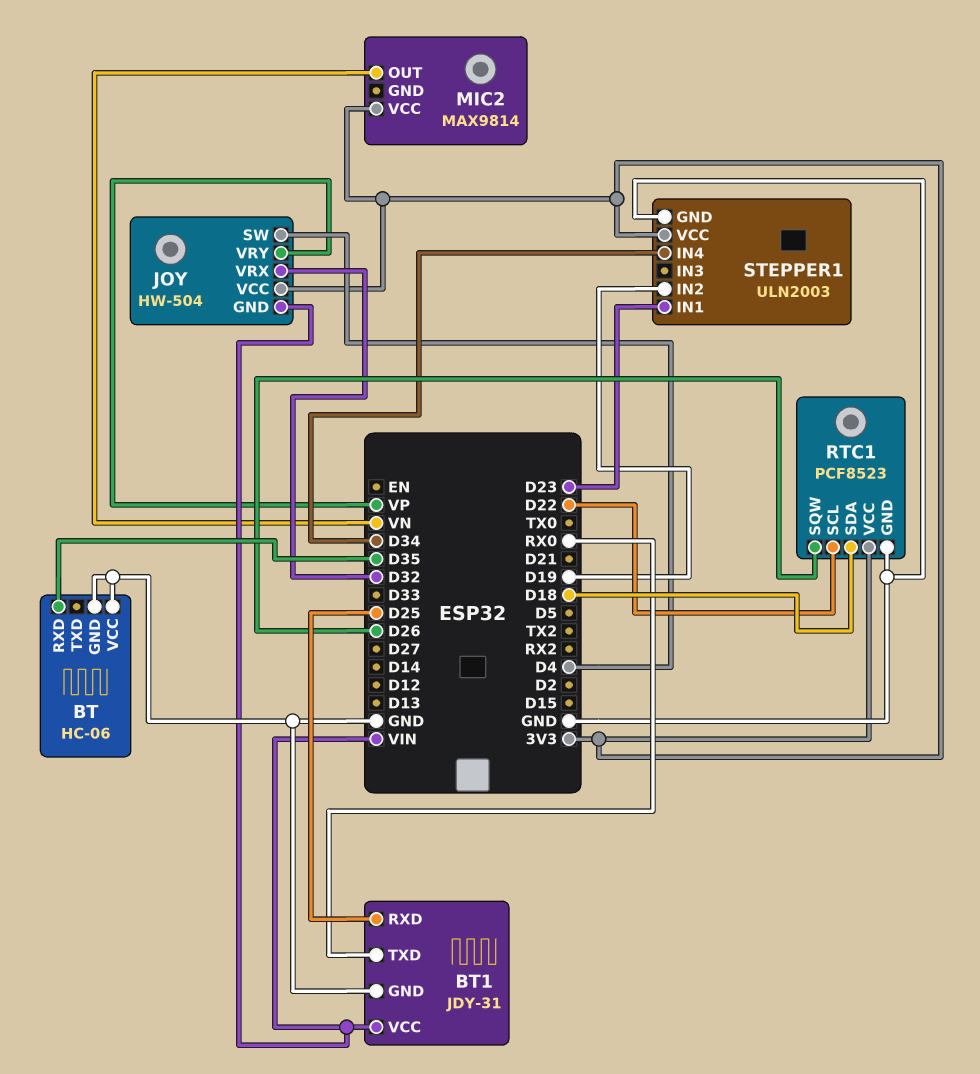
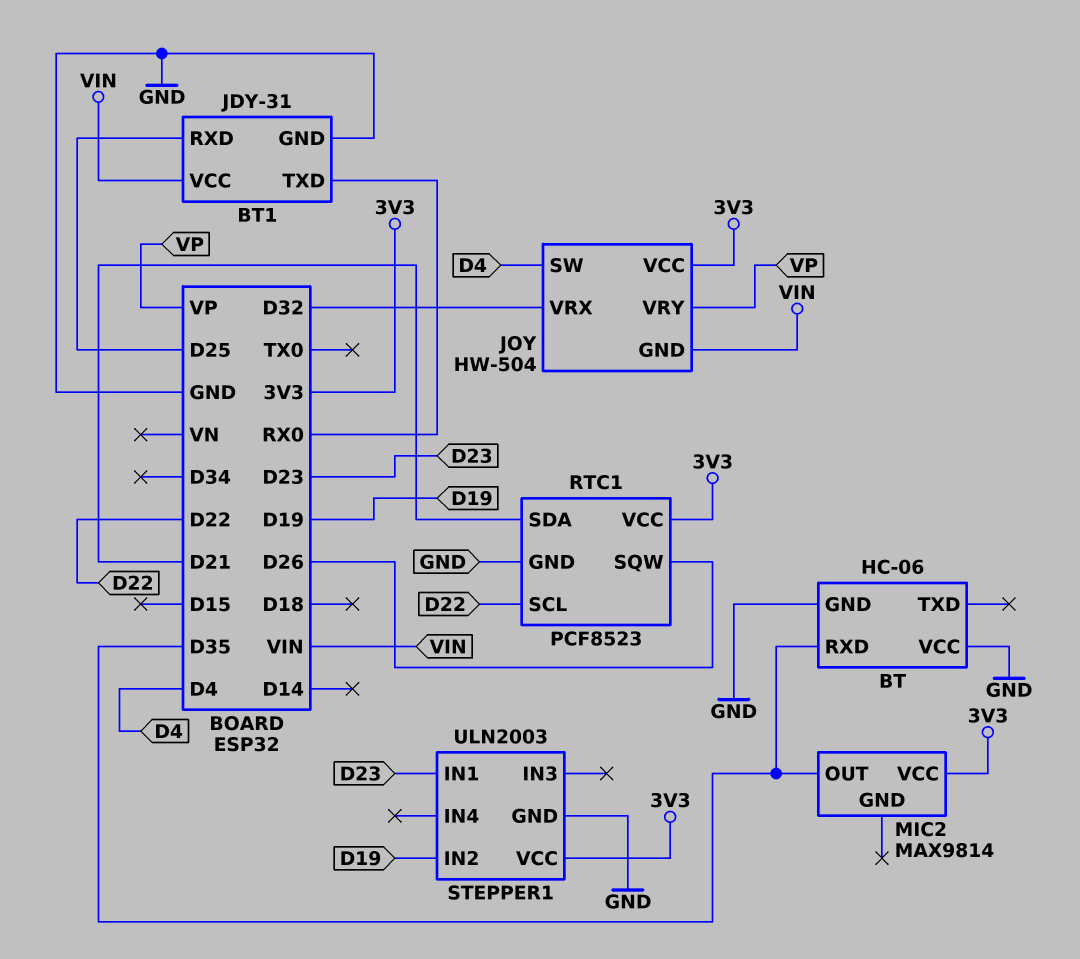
MIC2 pin OUT: VN -> D35
RTC1 pin SDA: D18 -> D21
STEPPER1 pin IN4: D34 -> none

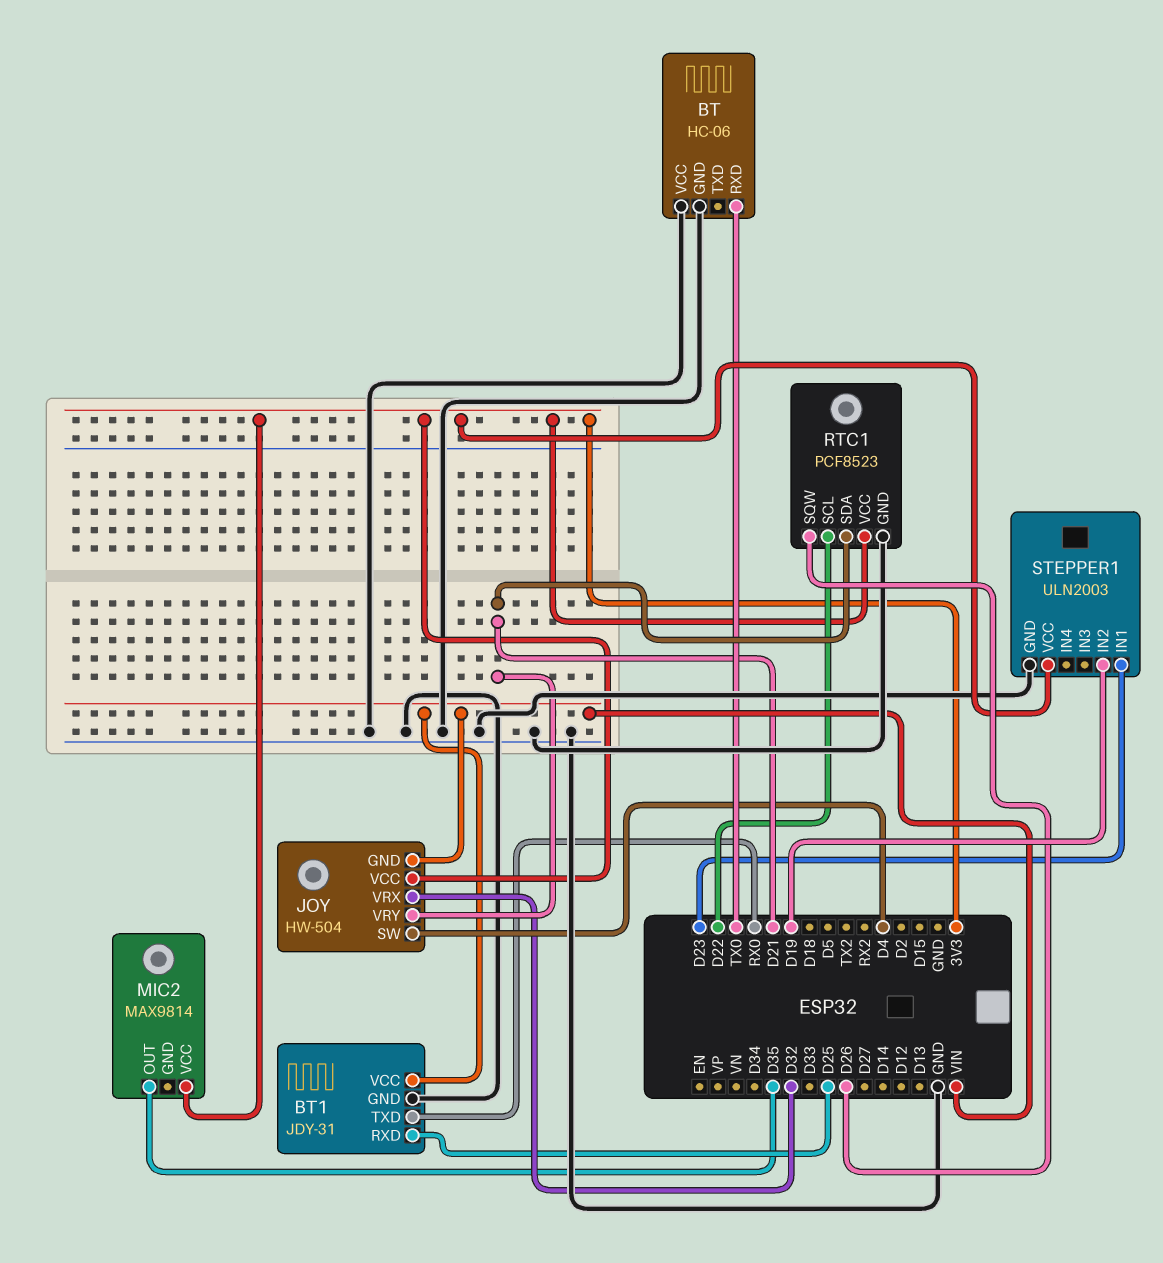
BT pin RXD: D35 -> TX0
JOY pin VRY: VP -> D21

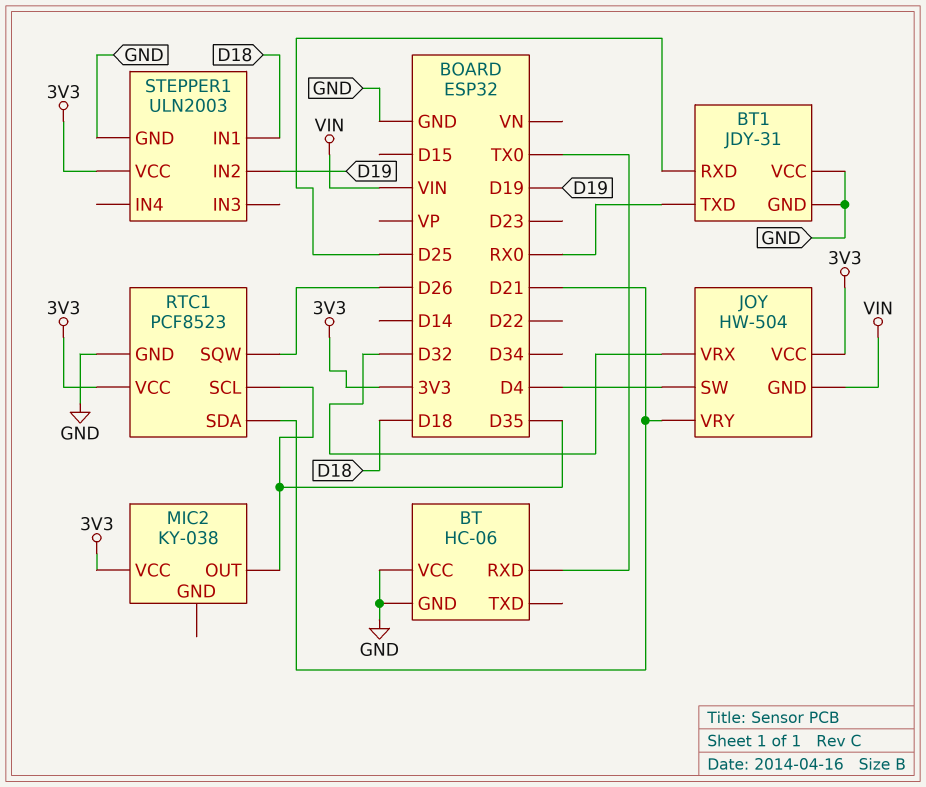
BT1 pin VCC: VIN -> GND
MIC2: MAX9814 -> KY-038
RTC1 pin SCL: D22 -> D35
STEPPER1 pin IN1: D23 -> D18

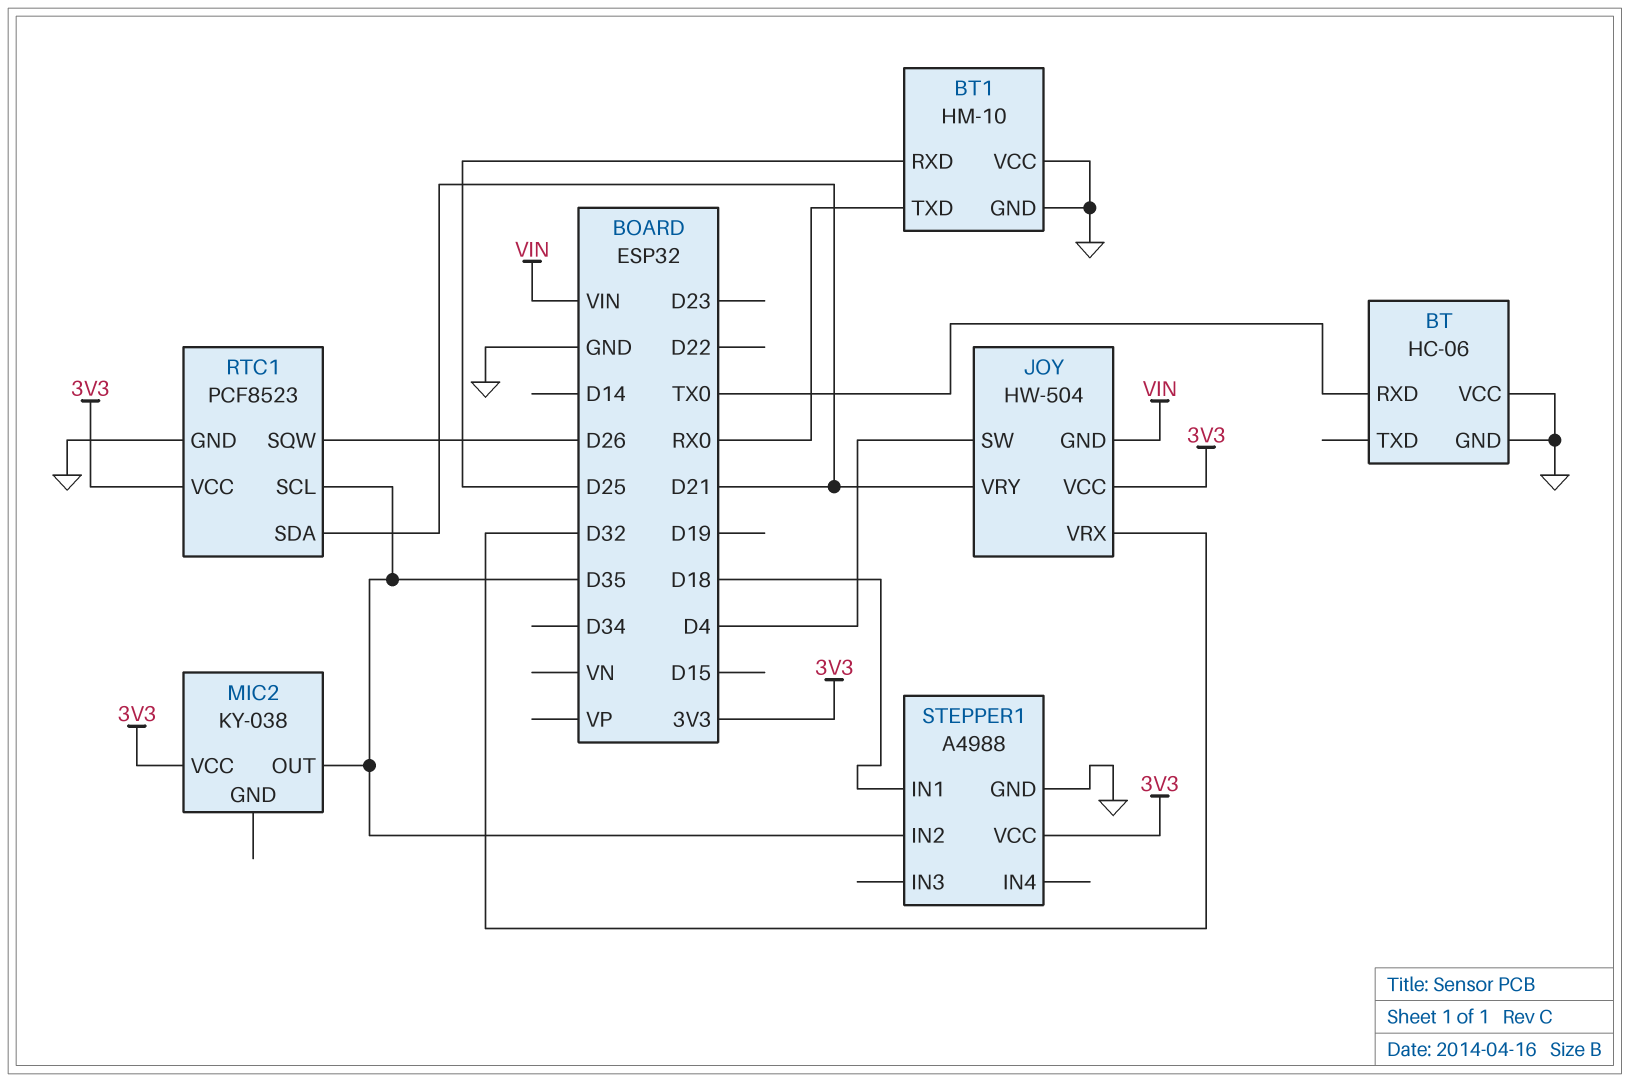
BT1: JDY-31 -> HM-10
STEPPER1: ULN2003 -> A4988
STEPPER1 pin IN2: D19 -> D35

